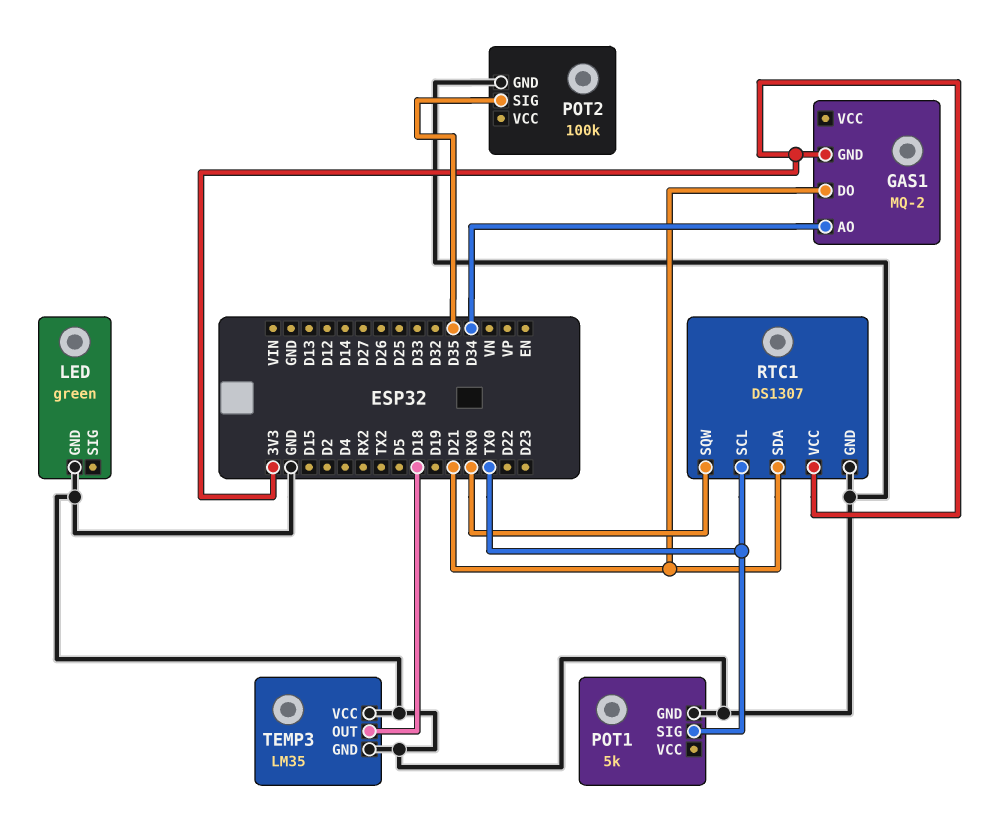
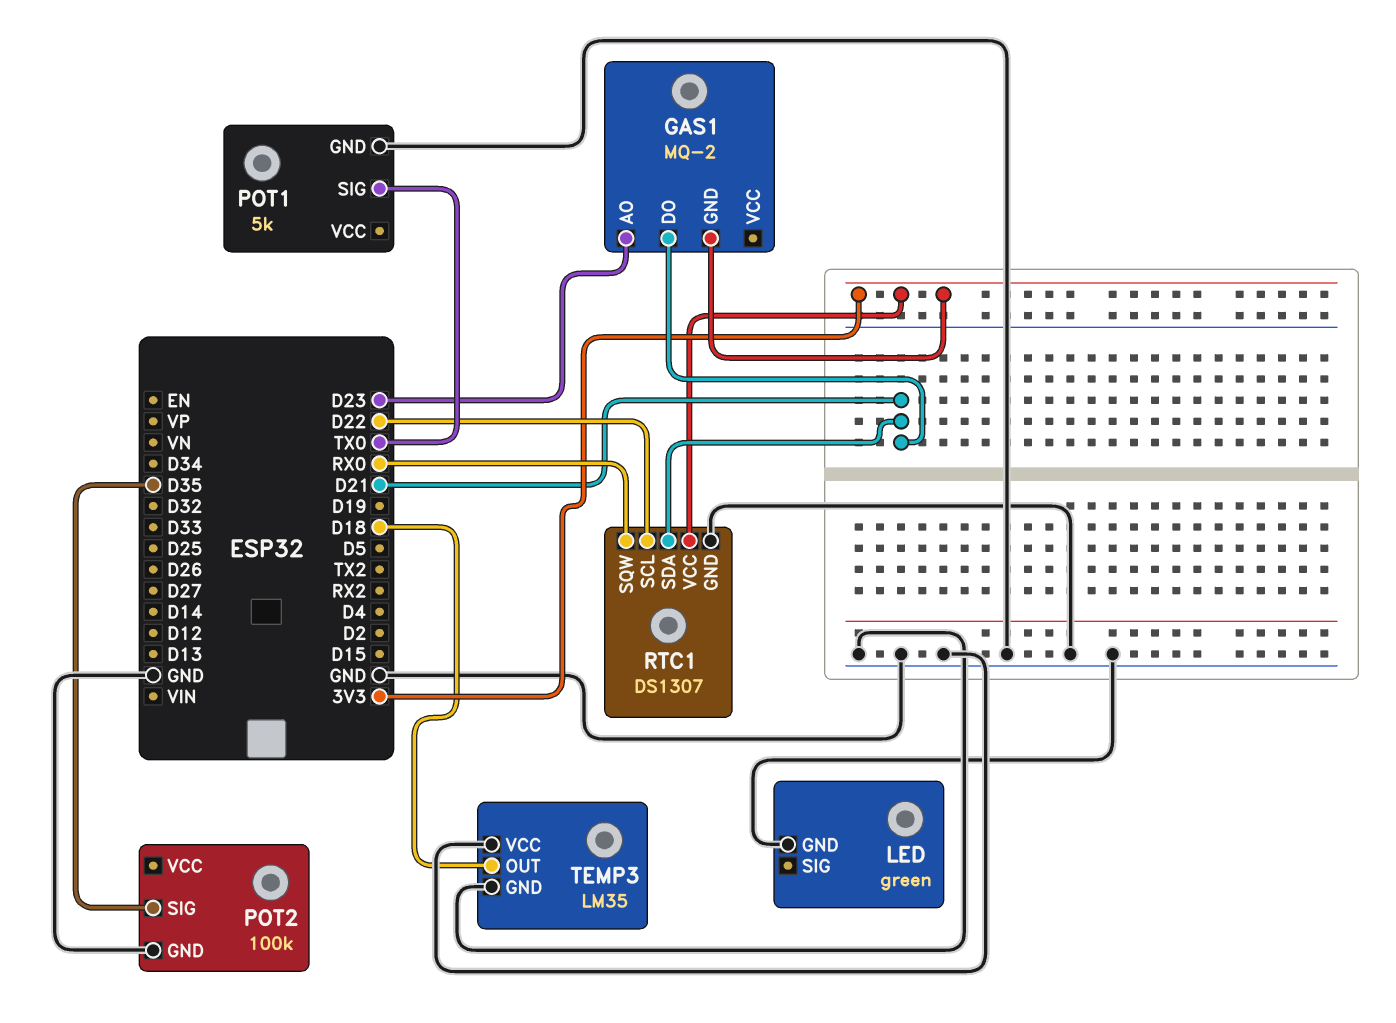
GAS1 pin AO: D34 -> D23
RTC1 pin SCL: TX0 -> D22

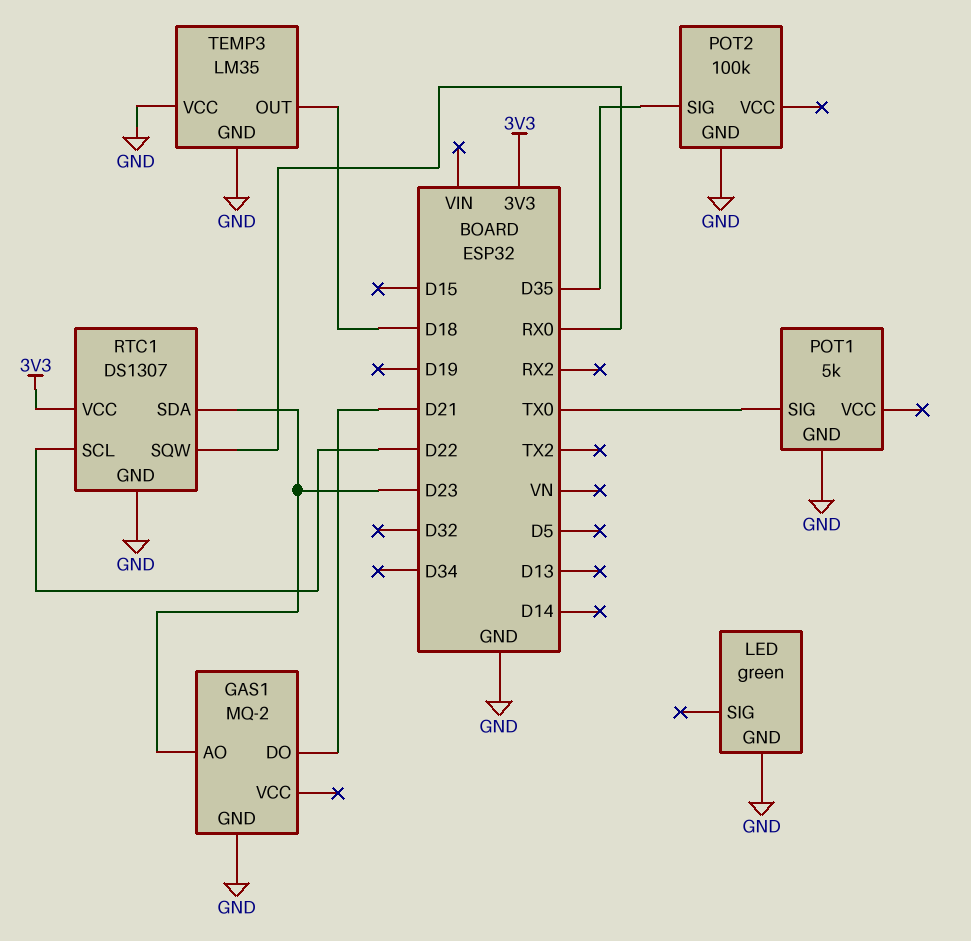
GAS1 pin GND: 3V3 -> GND
RTC1 pin SDA: D21 -> D23

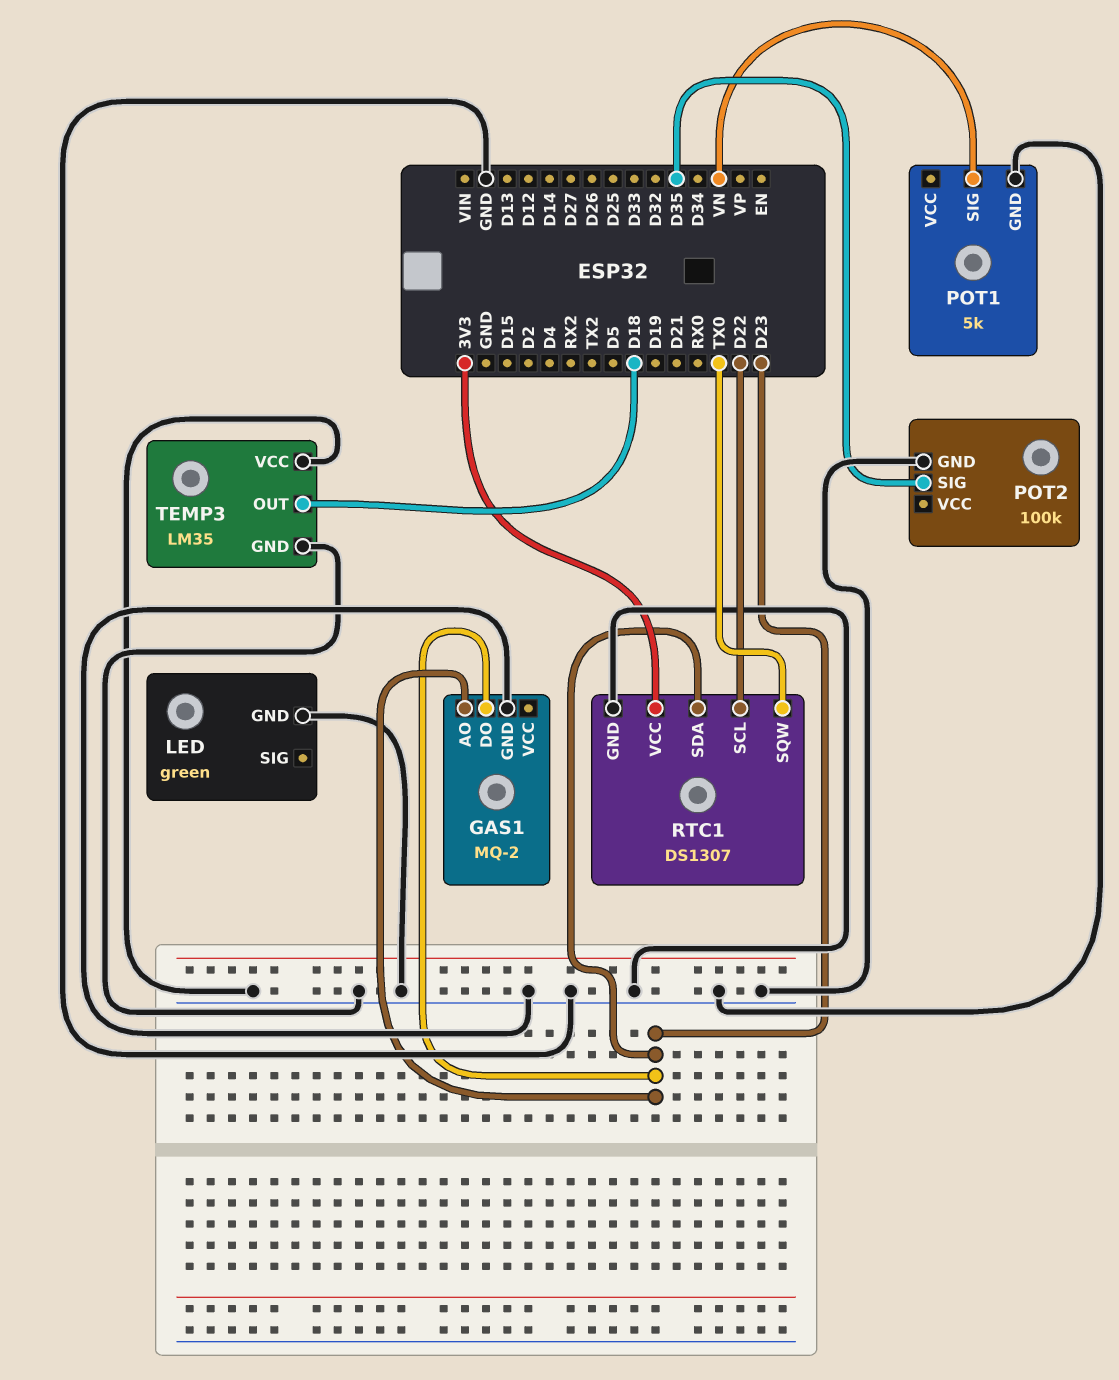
GAS1 pin DO: D21 -> D23
POT1 pin SIG: TX0 -> VN
RTC1 pin SQW: RX0 -> TX0

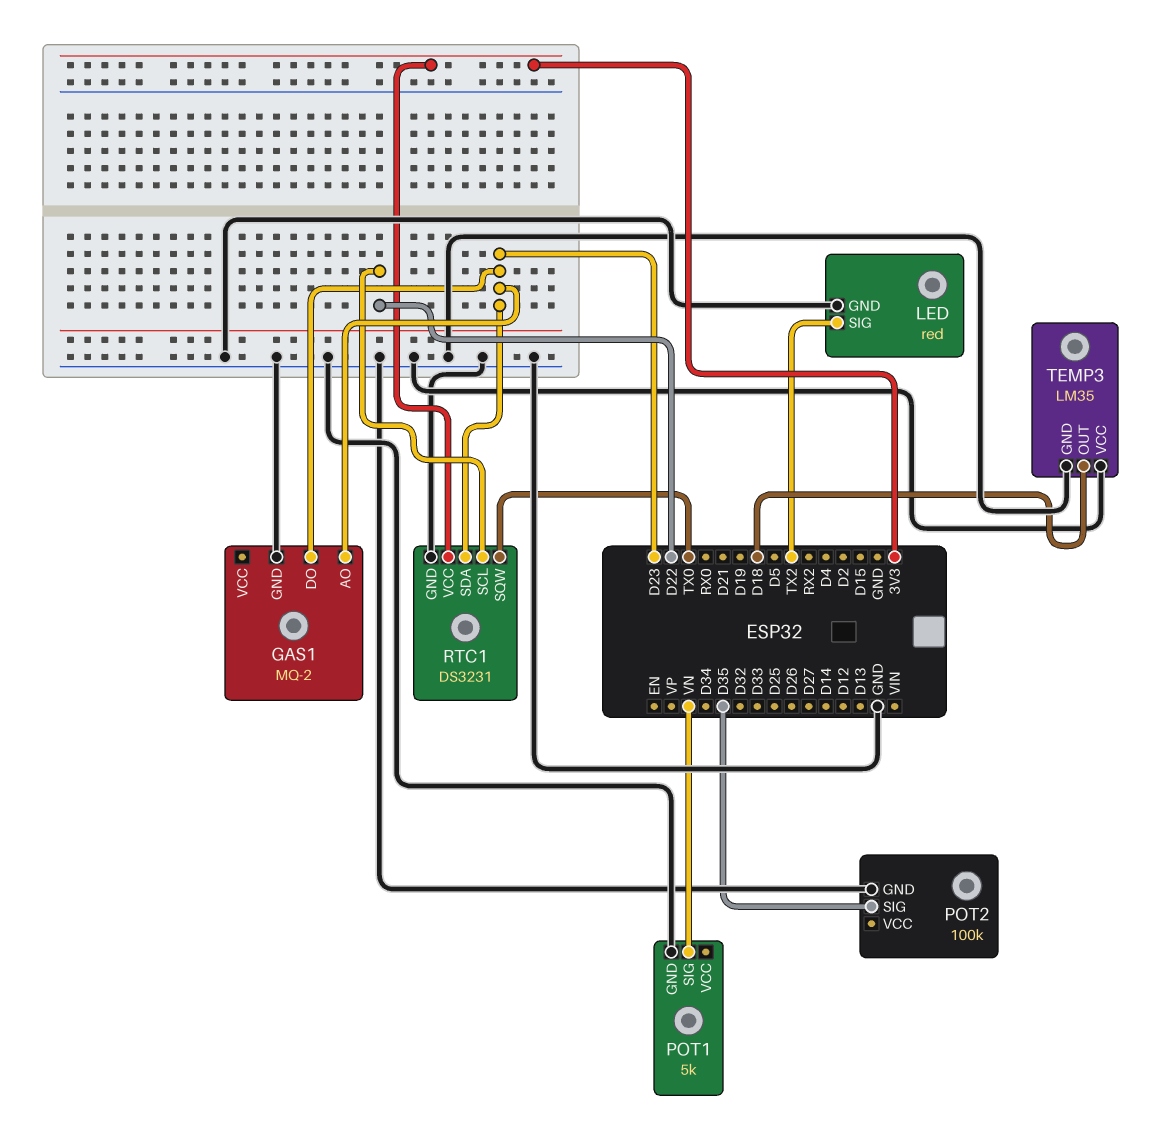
LED: green -> red
LED pin SIG: none -> TX2
RTC1: DS1307 -> DS3231

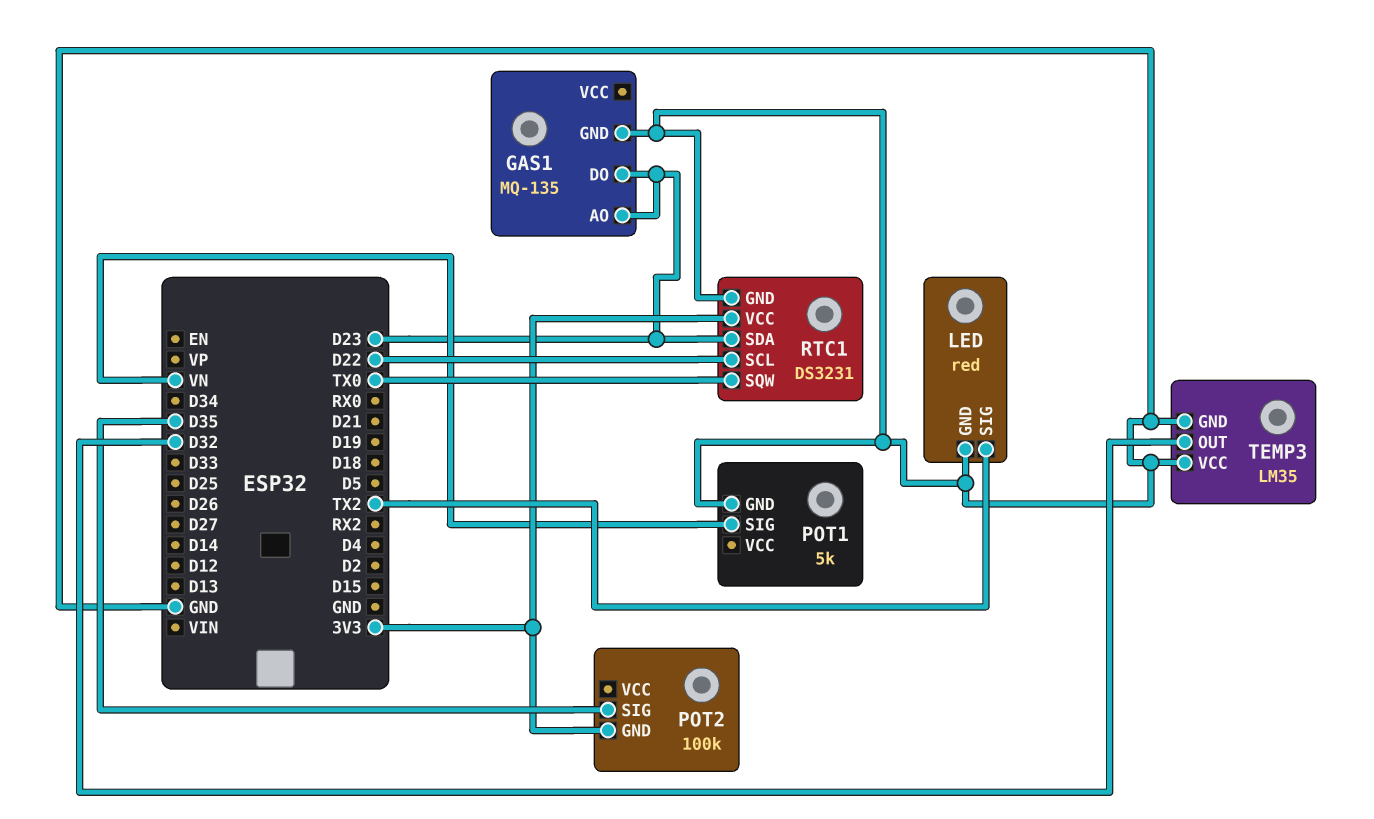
GAS1: MQ-2 -> MQ-135
POT2 pin GND: GND -> 3V3
TEMP3 pin OUT: D18 -> D32

